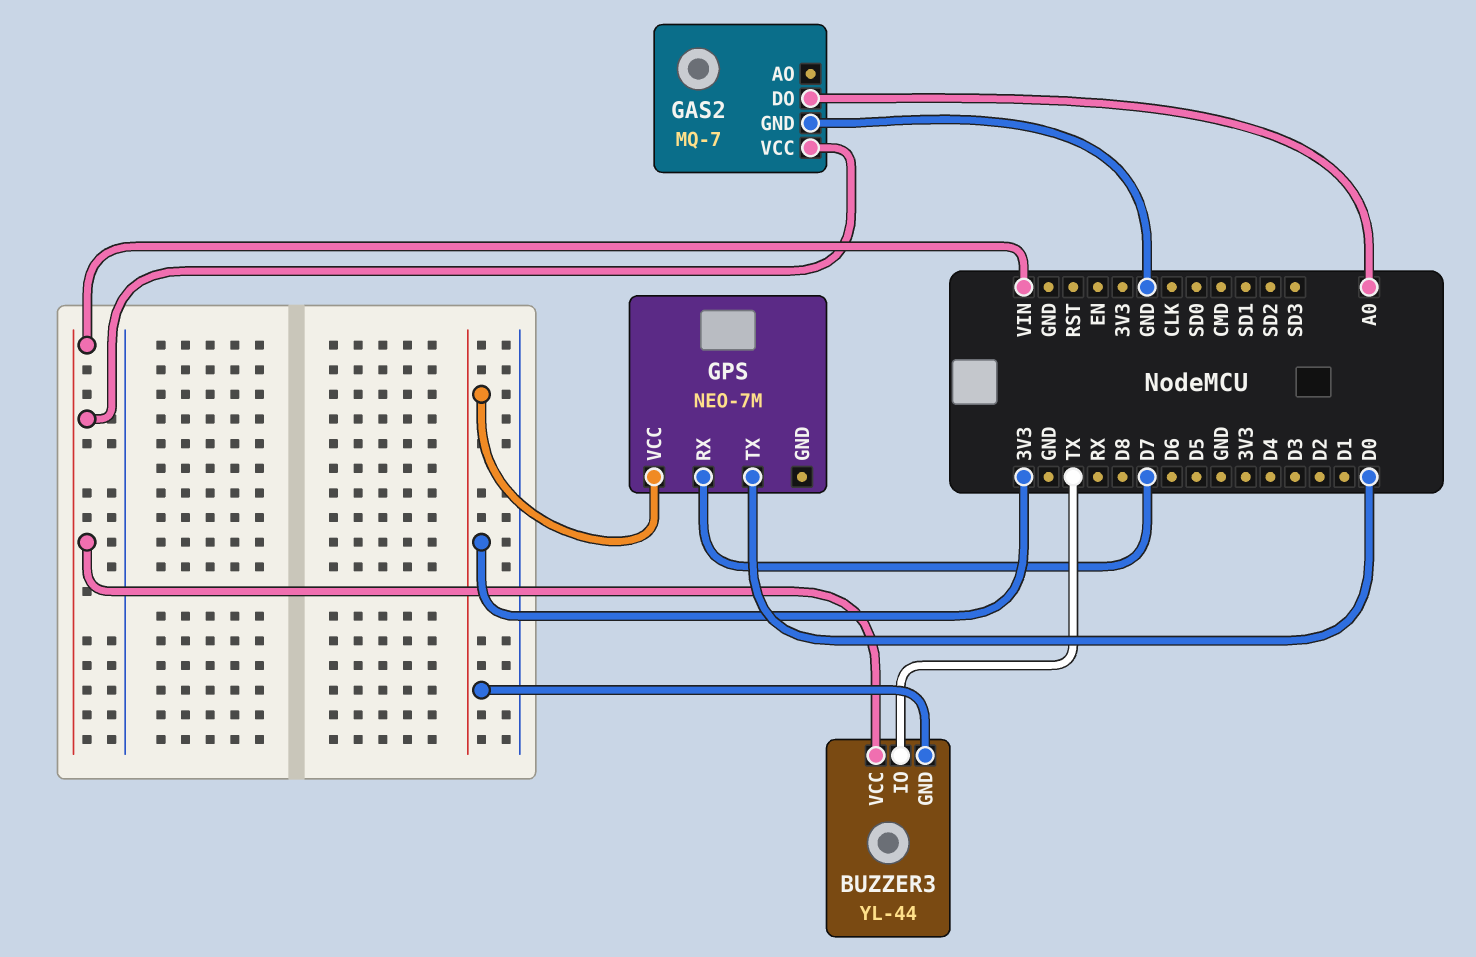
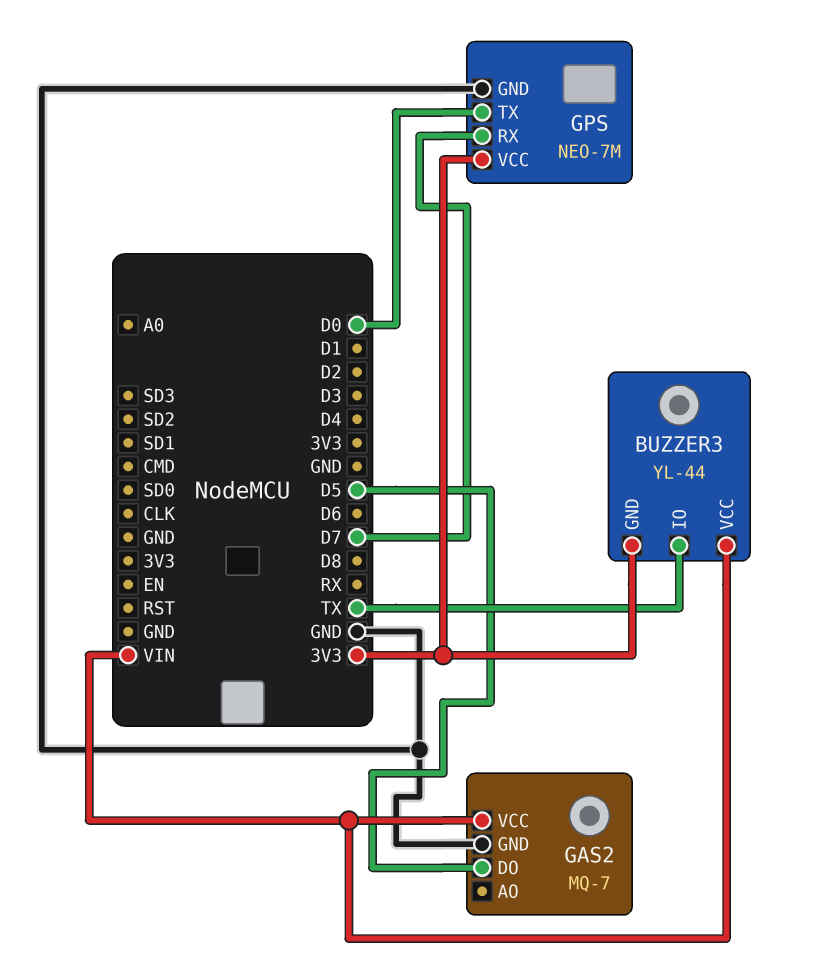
GAS2 pin DO: A0 -> D5
GPS pin GND: none -> GND

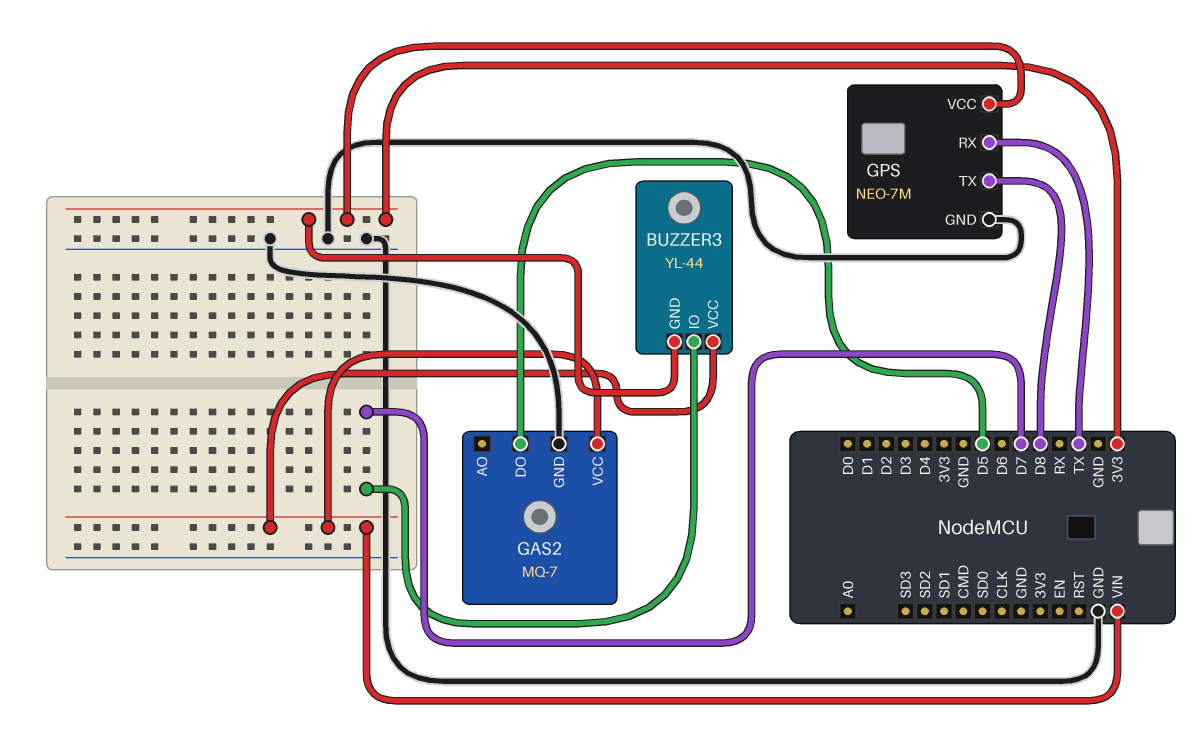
BUZZER3 pin IO: TX -> D7
GPS pin RX: D7 -> TX
GPS pin TX: D0 -> D8

